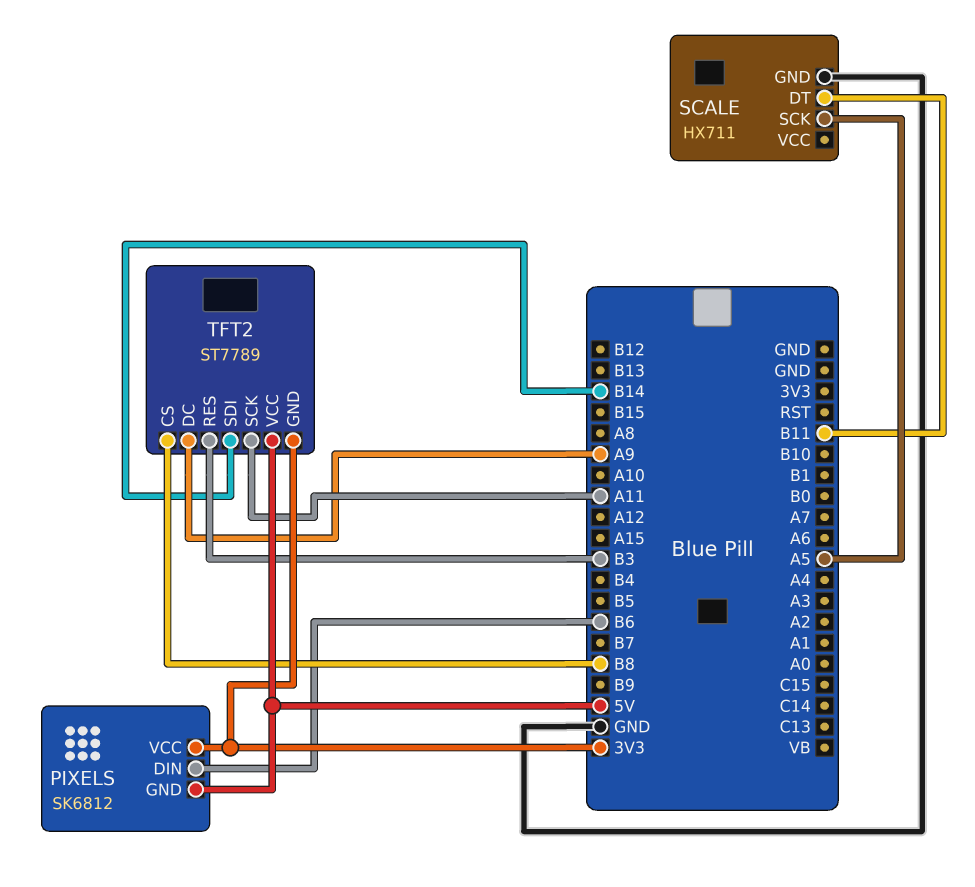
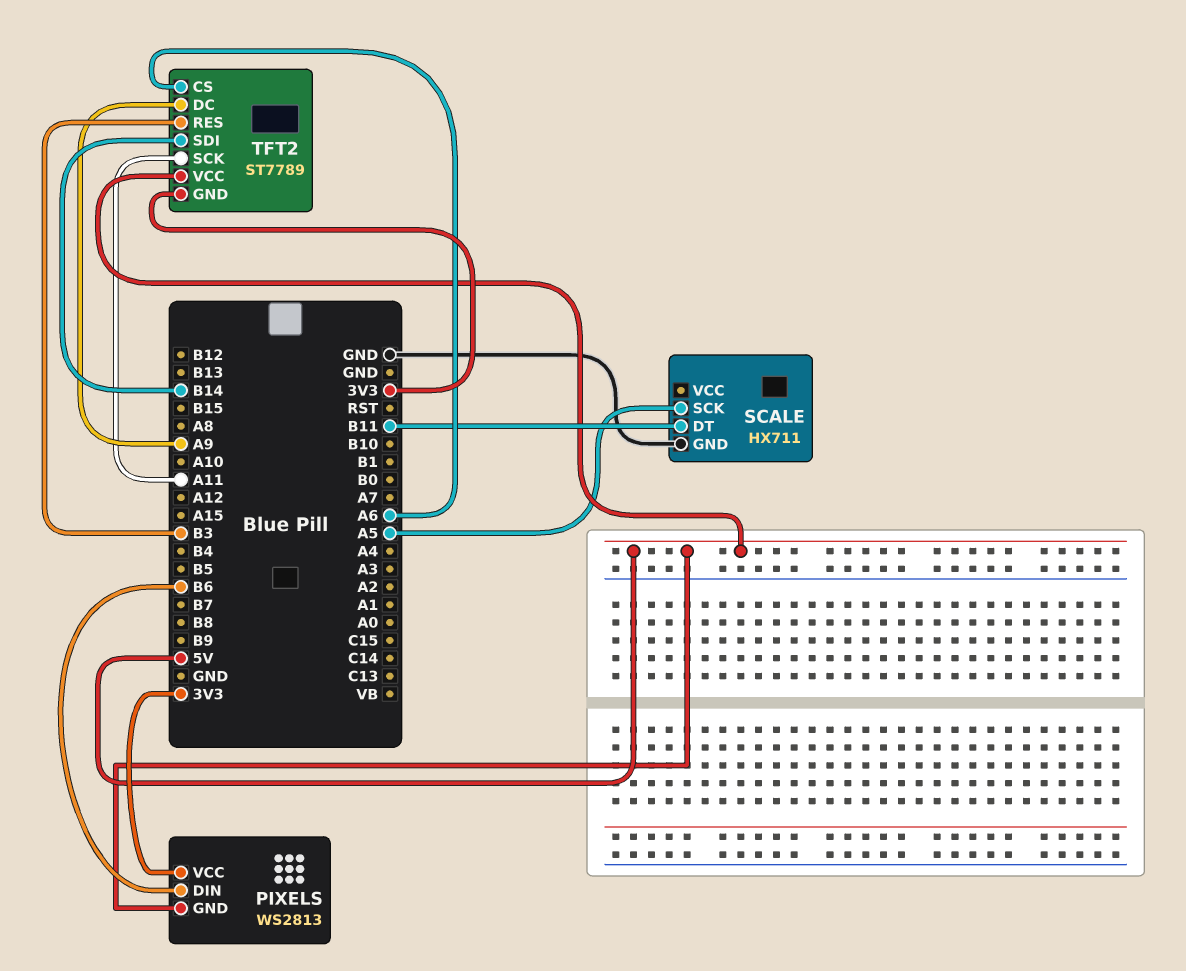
PIXELS: SK6812 -> WS2813
TFT2 pin CS: B8 -> A6

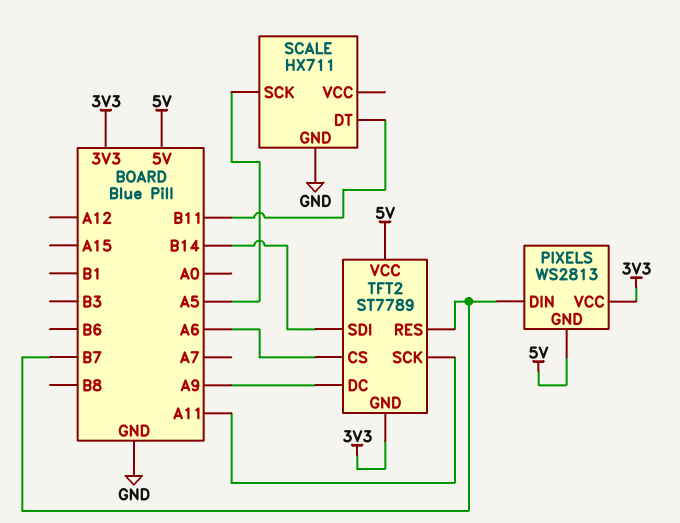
PIXELS pin DIN: B6 -> B7
TFT2 pin RES: B3 -> B7

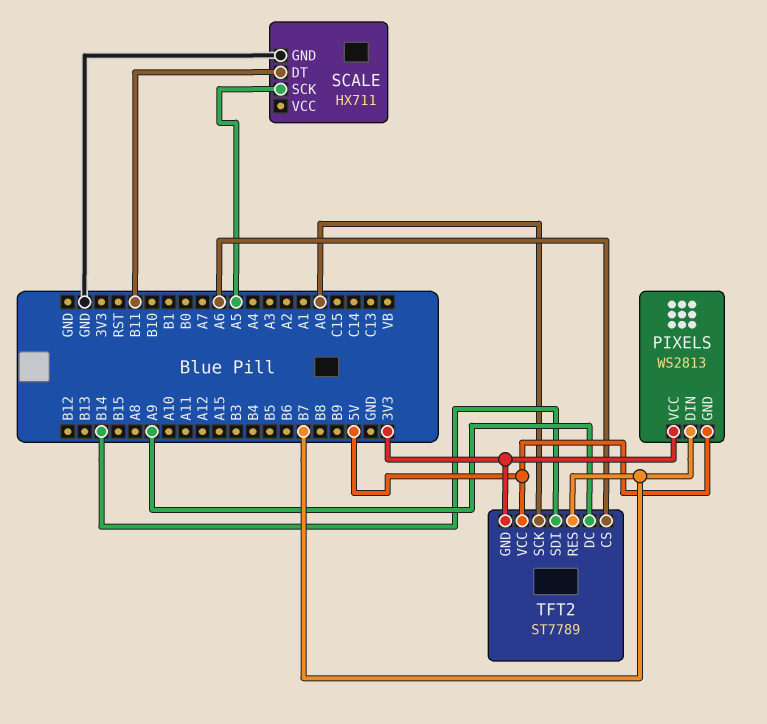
TFT2 pin SCK: A11 -> A0

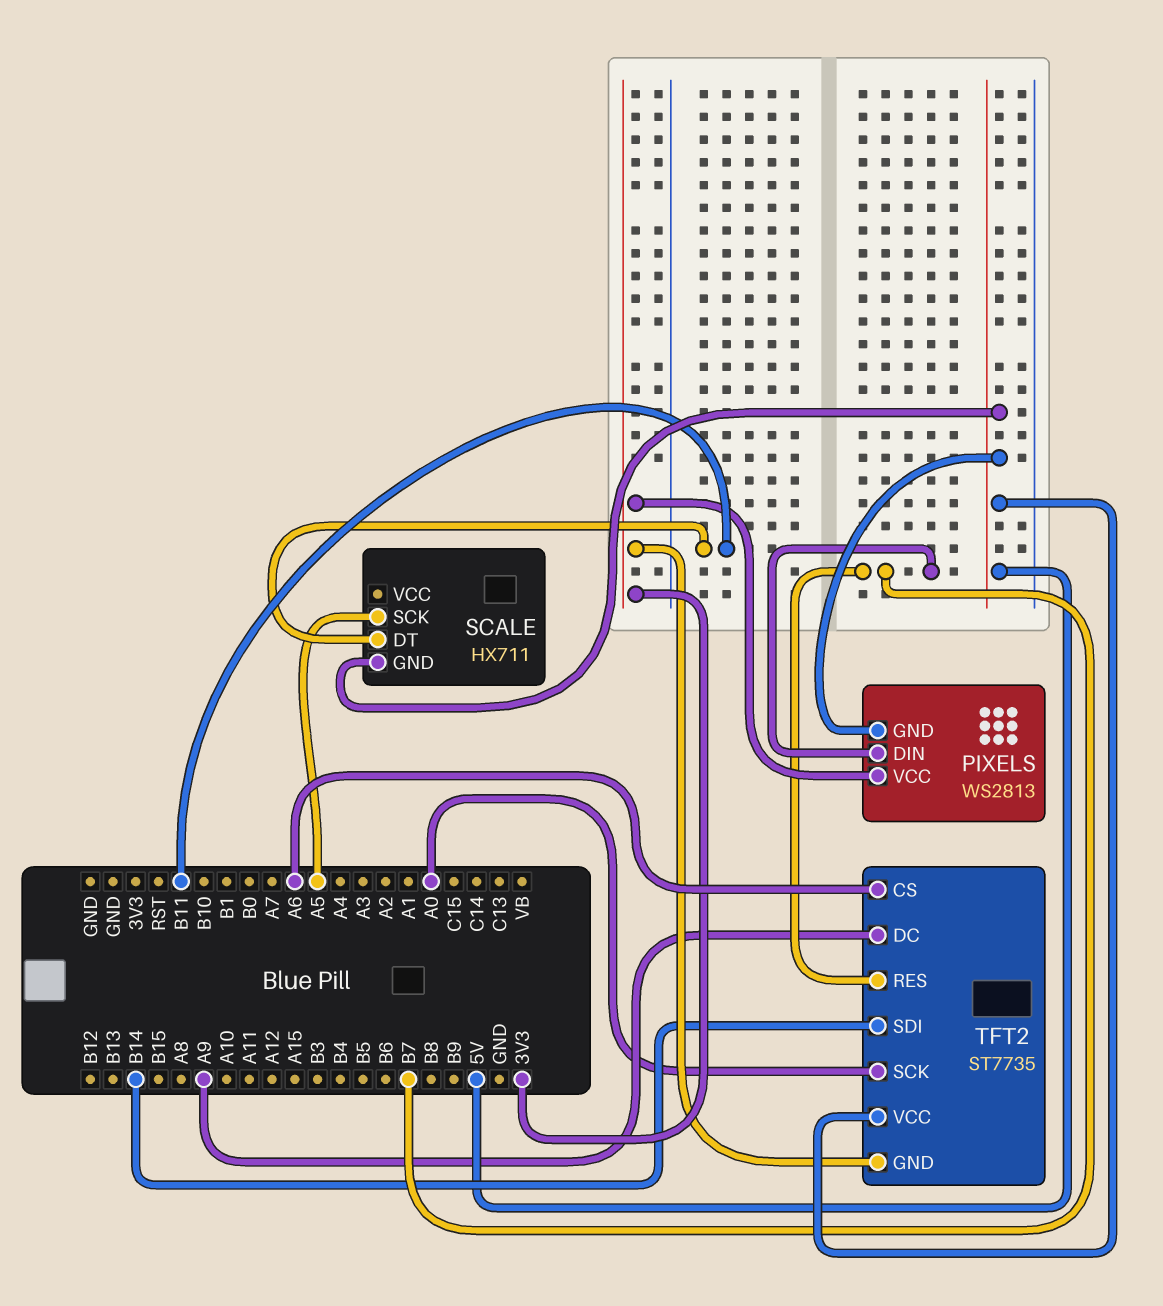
SCALE pin GND: GND -> 5V
TFT2: ST7789 -> ST7735

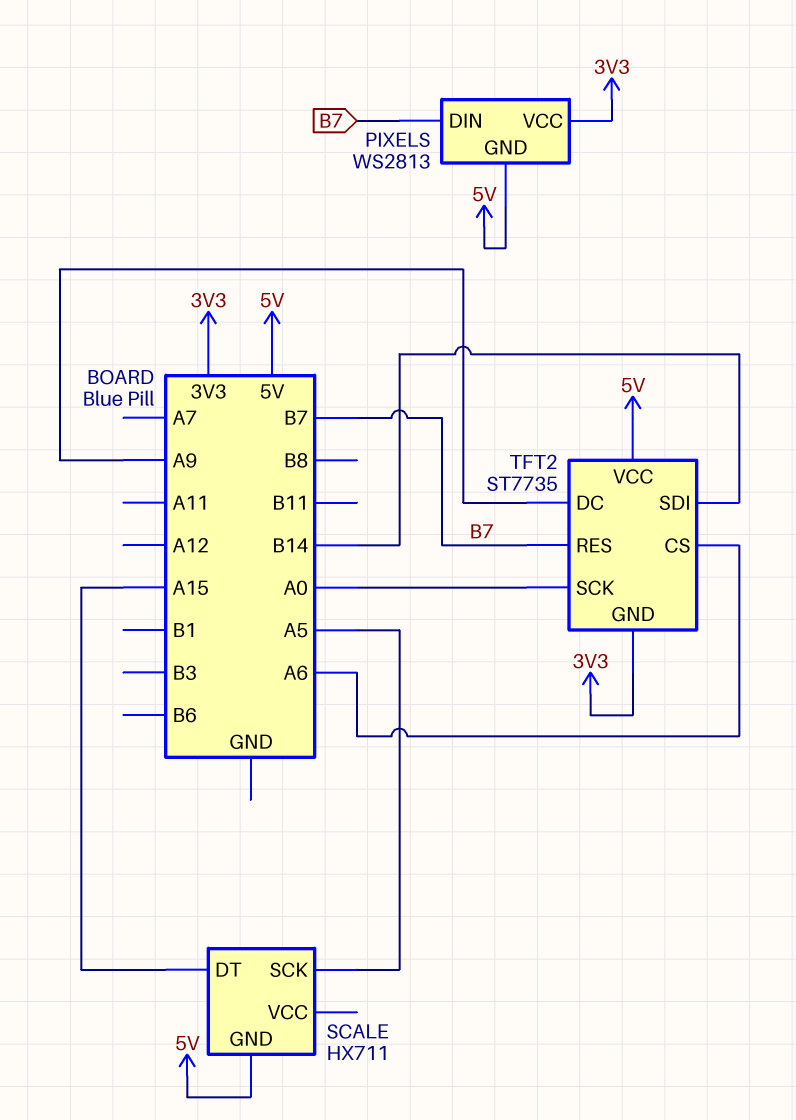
SCALE pin DT: B11 -> A15

